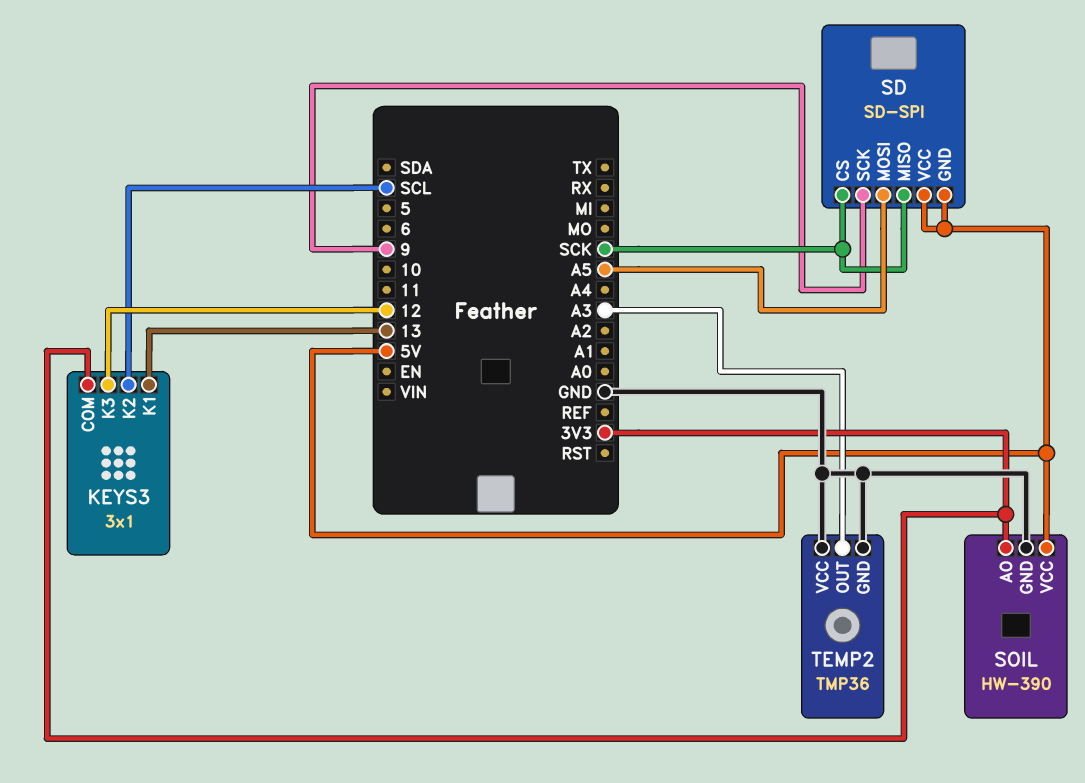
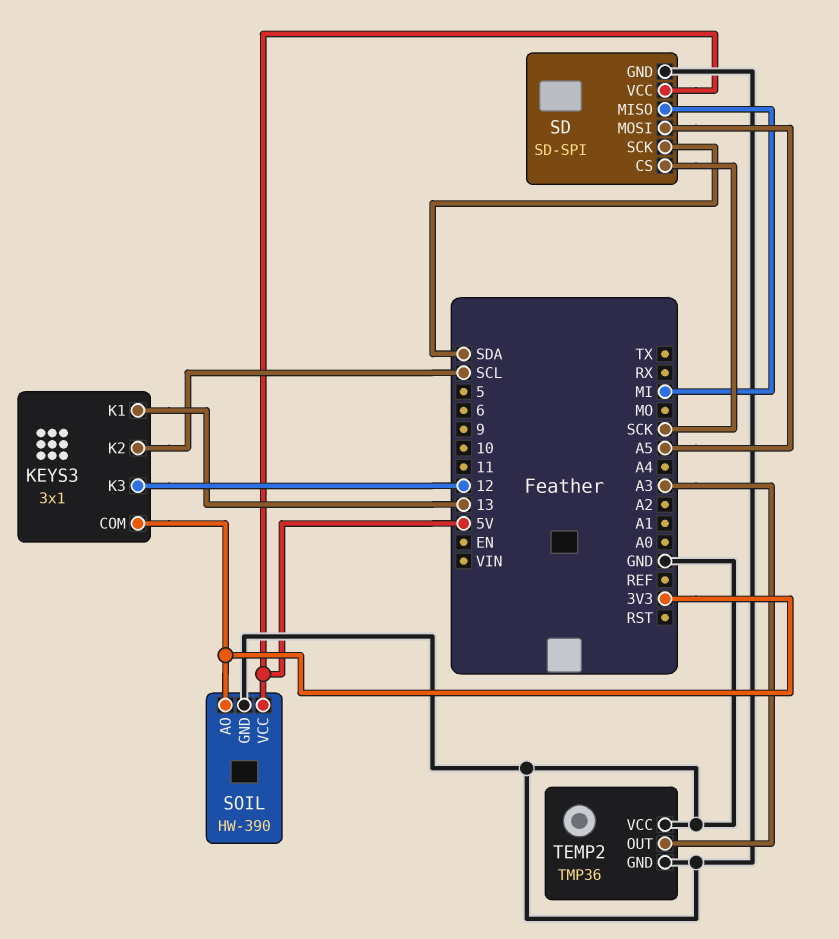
SD pin GND: 5V -> GND
SD pin MISO: SCK -> MI
SD pin SCK: 9 -> SDA

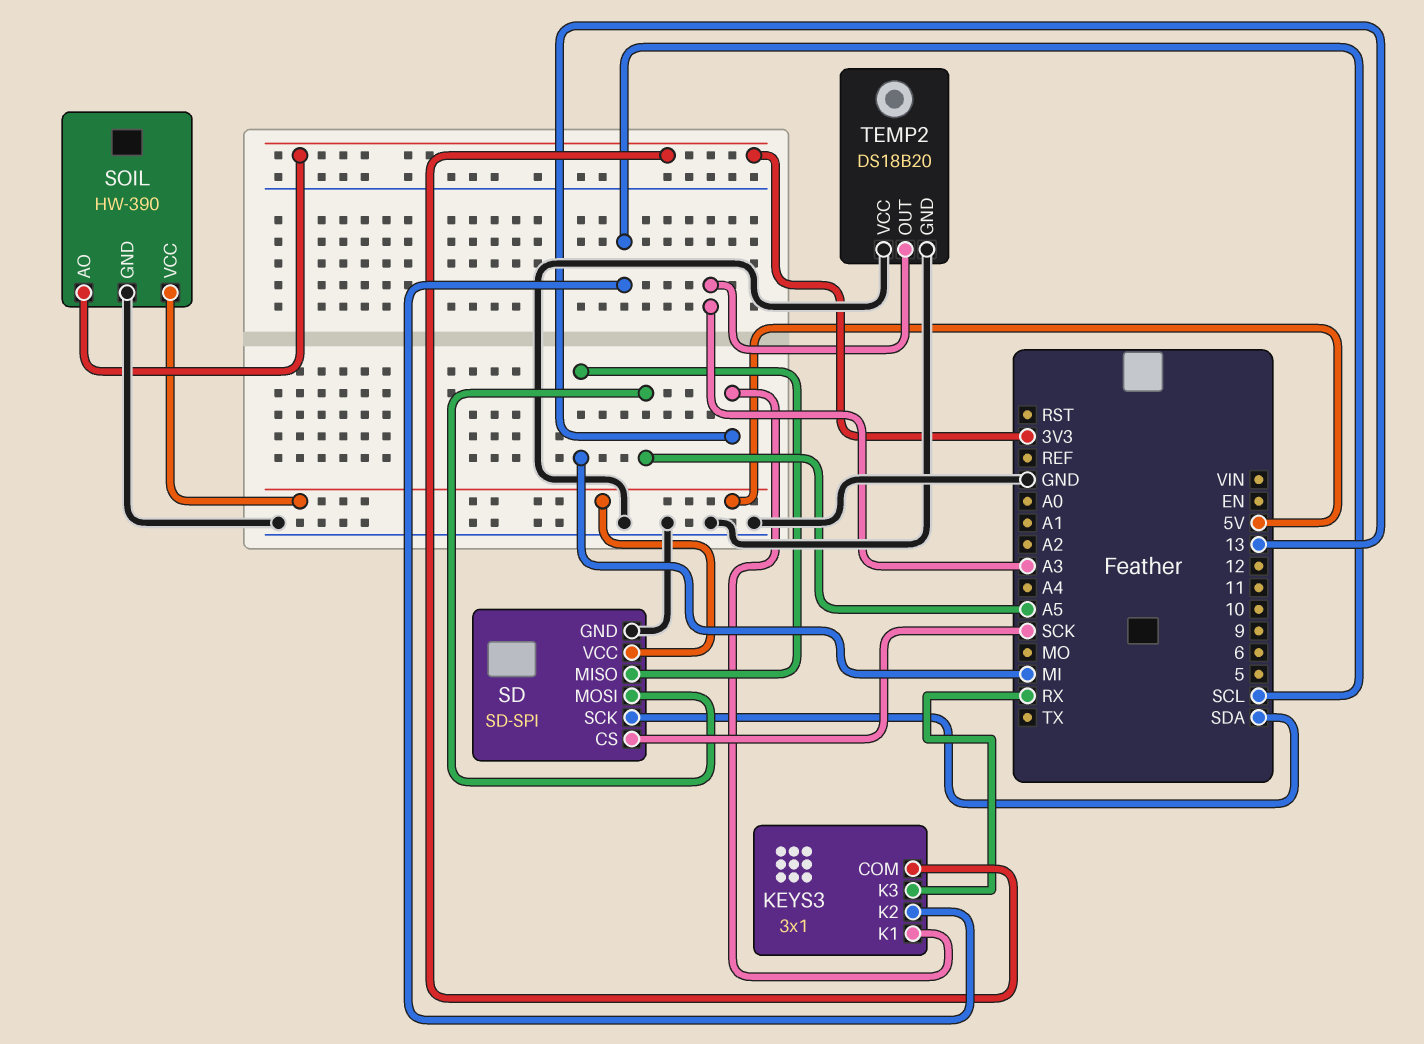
KEYS3 pin K3: 12 -> RX
TEMP2: TMP36 -> DS18B20

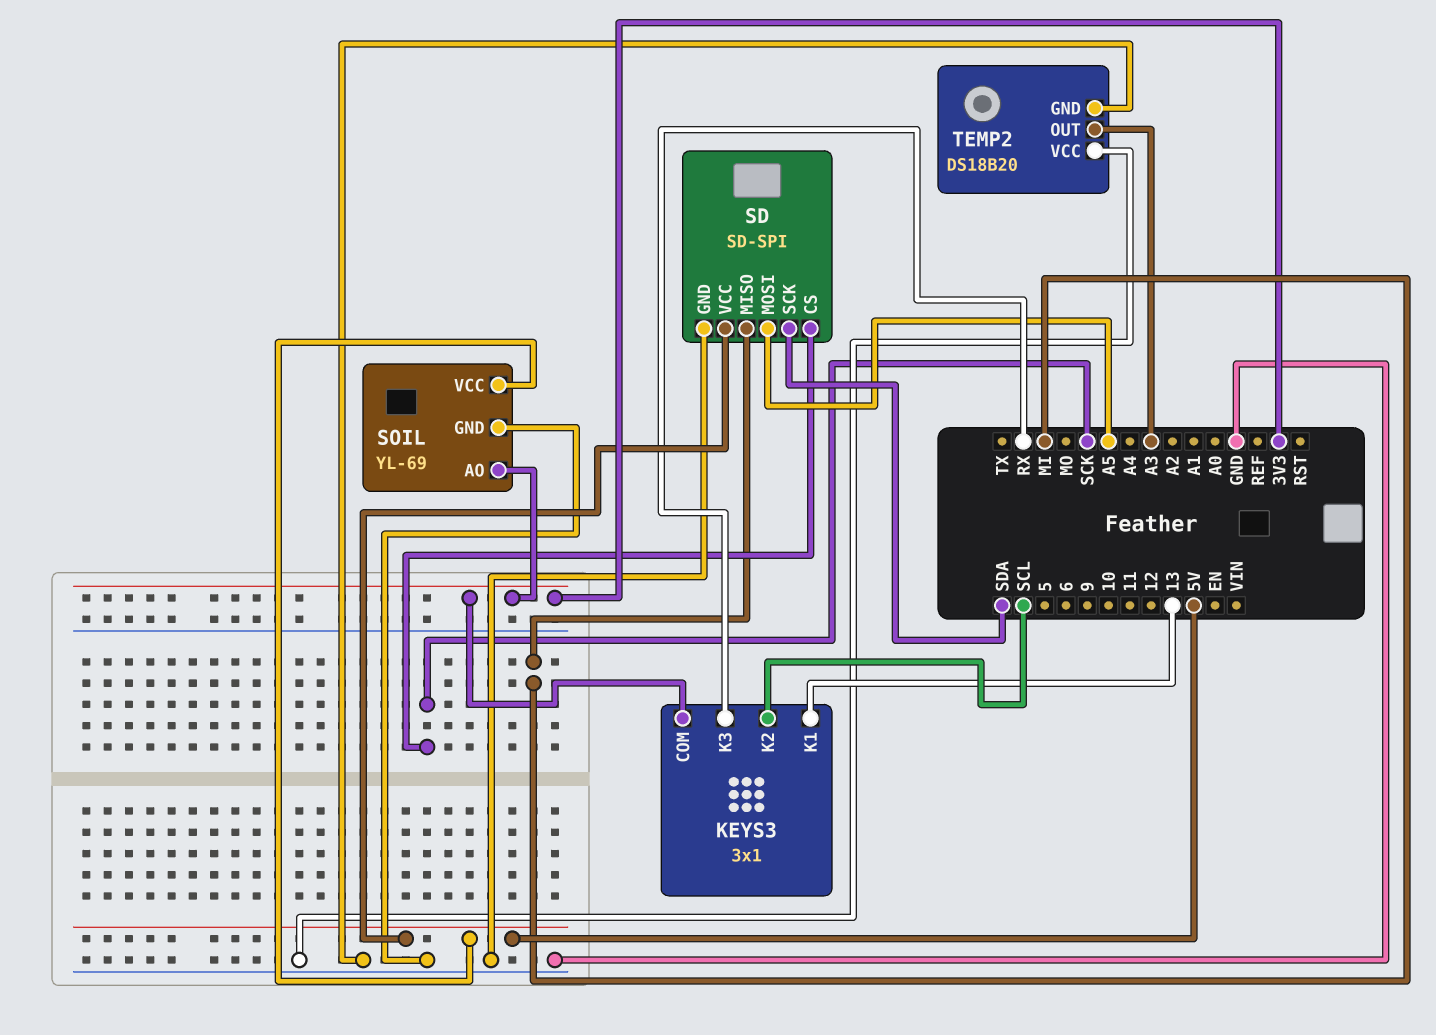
SOIL: HW-390 -> YL-69

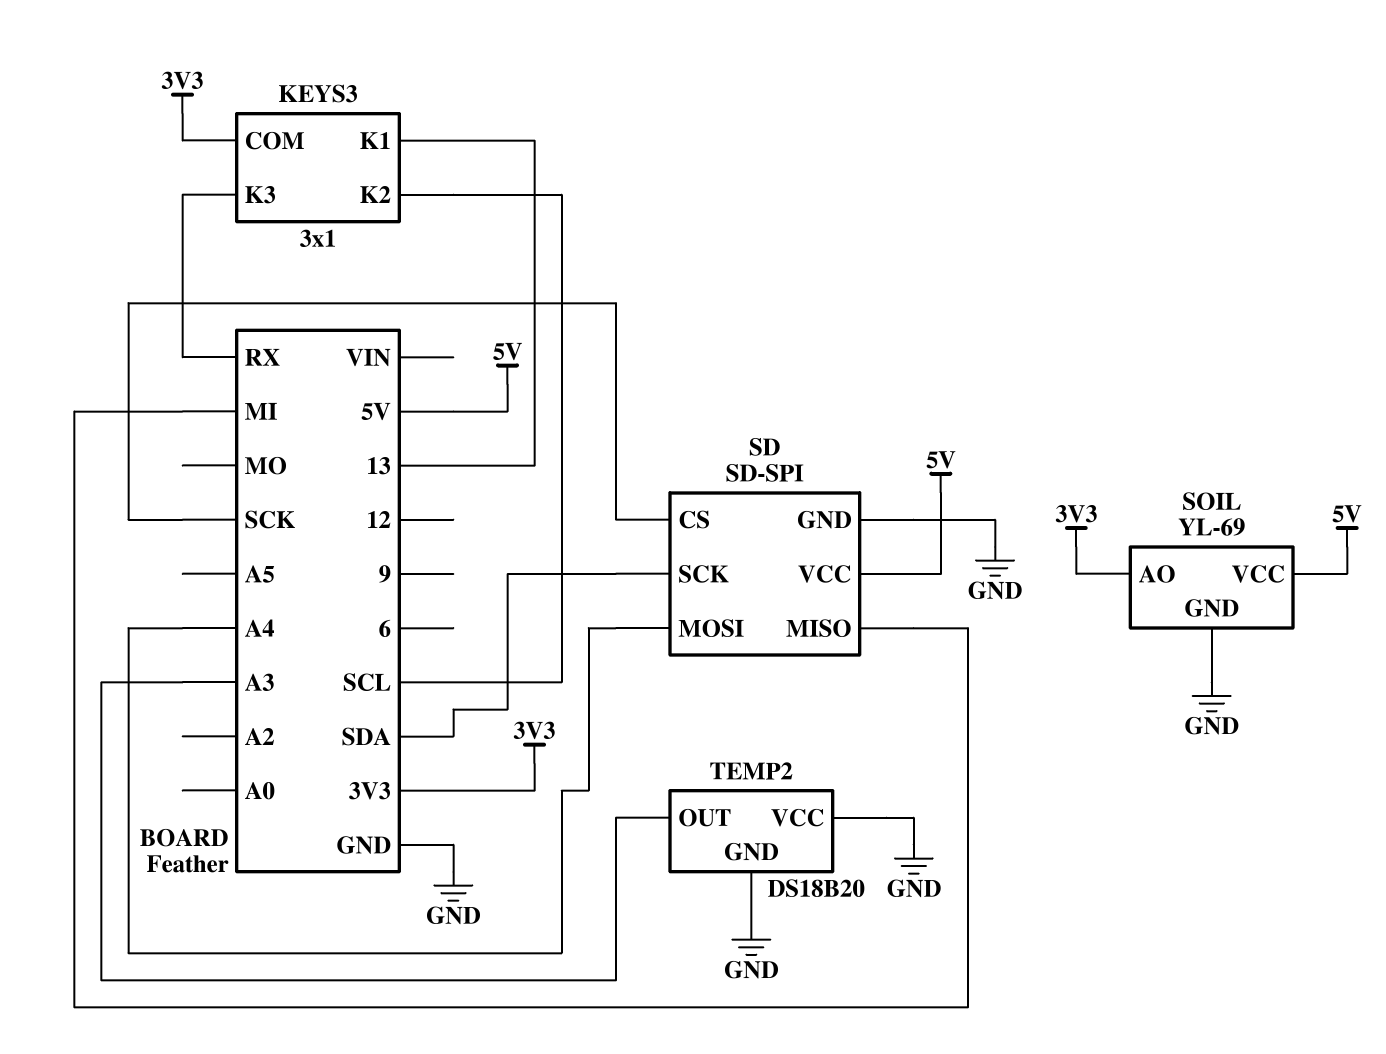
SD pin MOSI: A5 -> A4

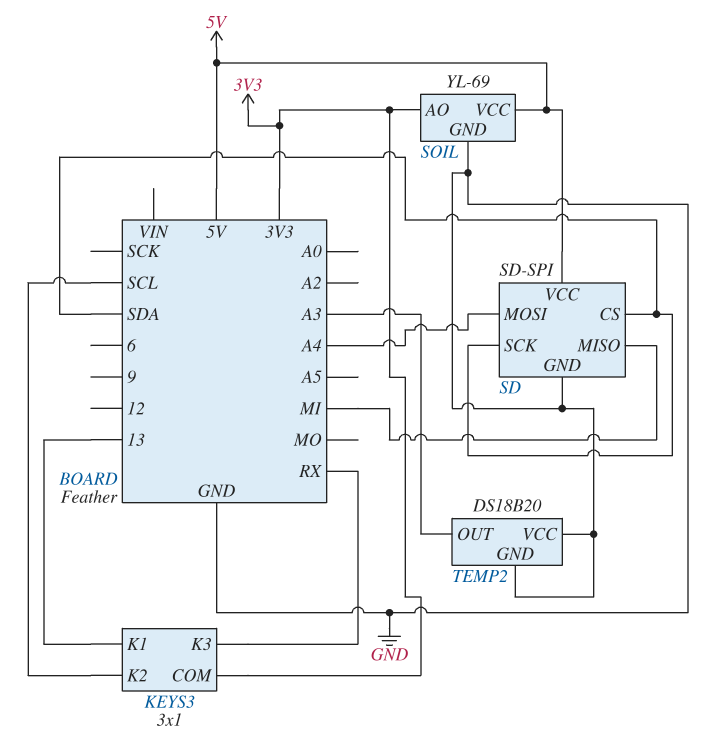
SD pin CS: SCK -> SDA

